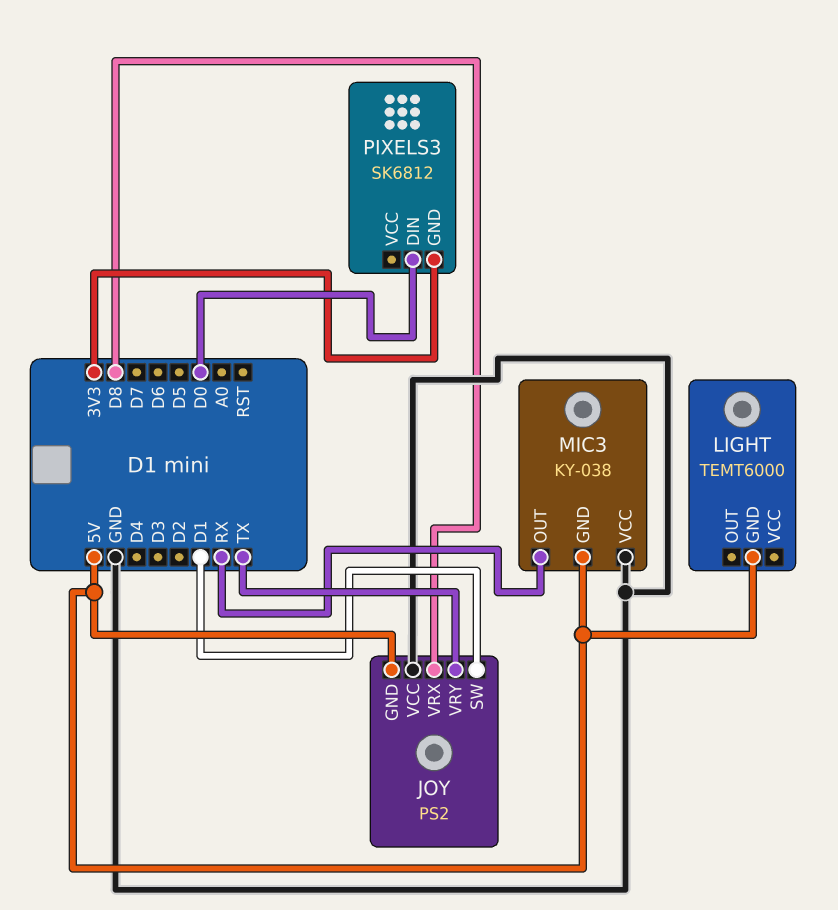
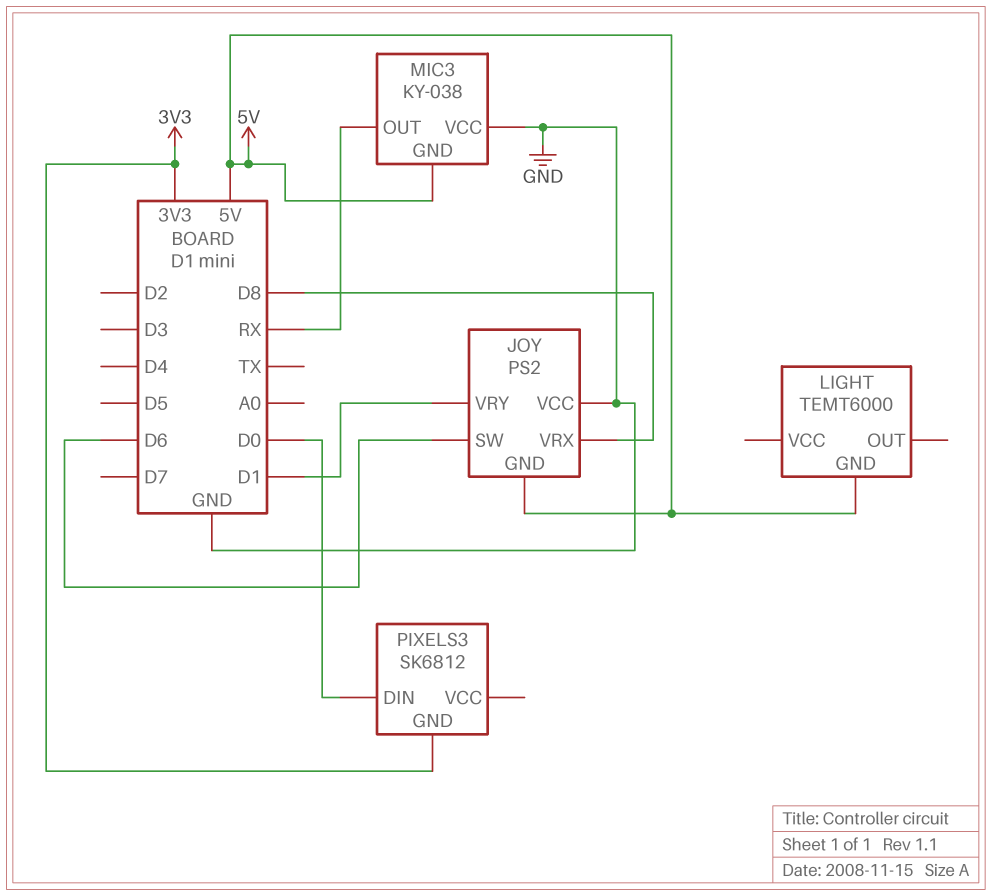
JOY pin SW: D1 -> D6
JOY pin VRY: TX -> D1

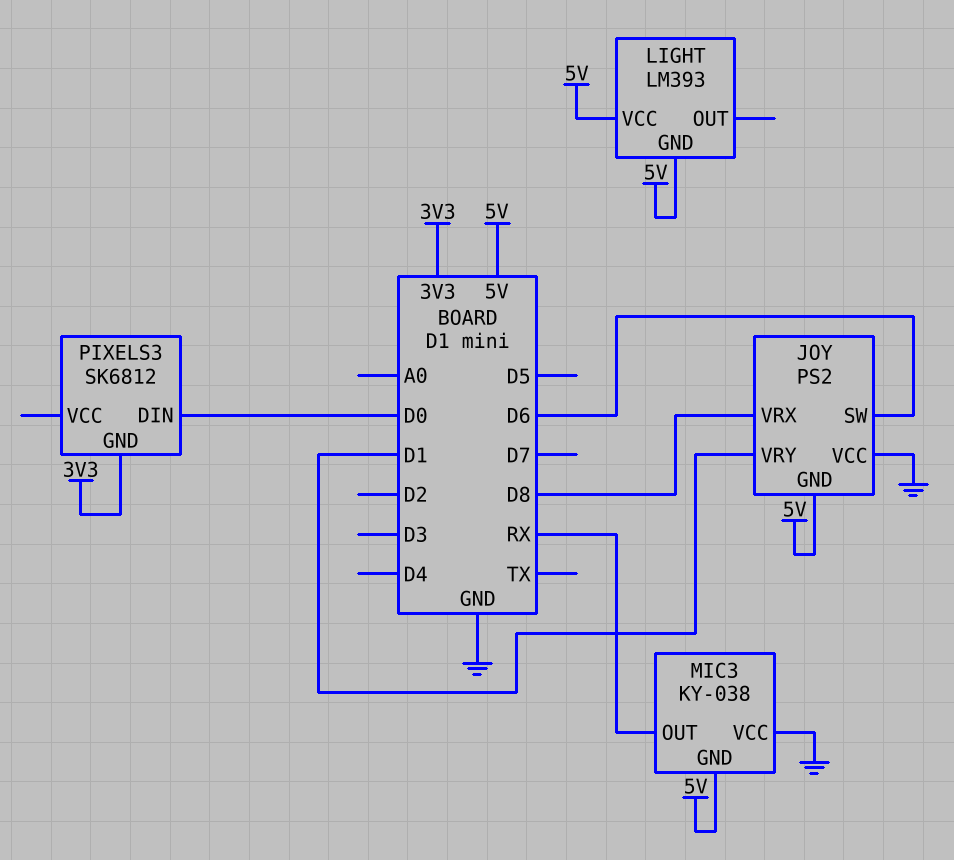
LIGHT: TEMT6000 -> LM393
LIGHT pin VCC: none -> 5V

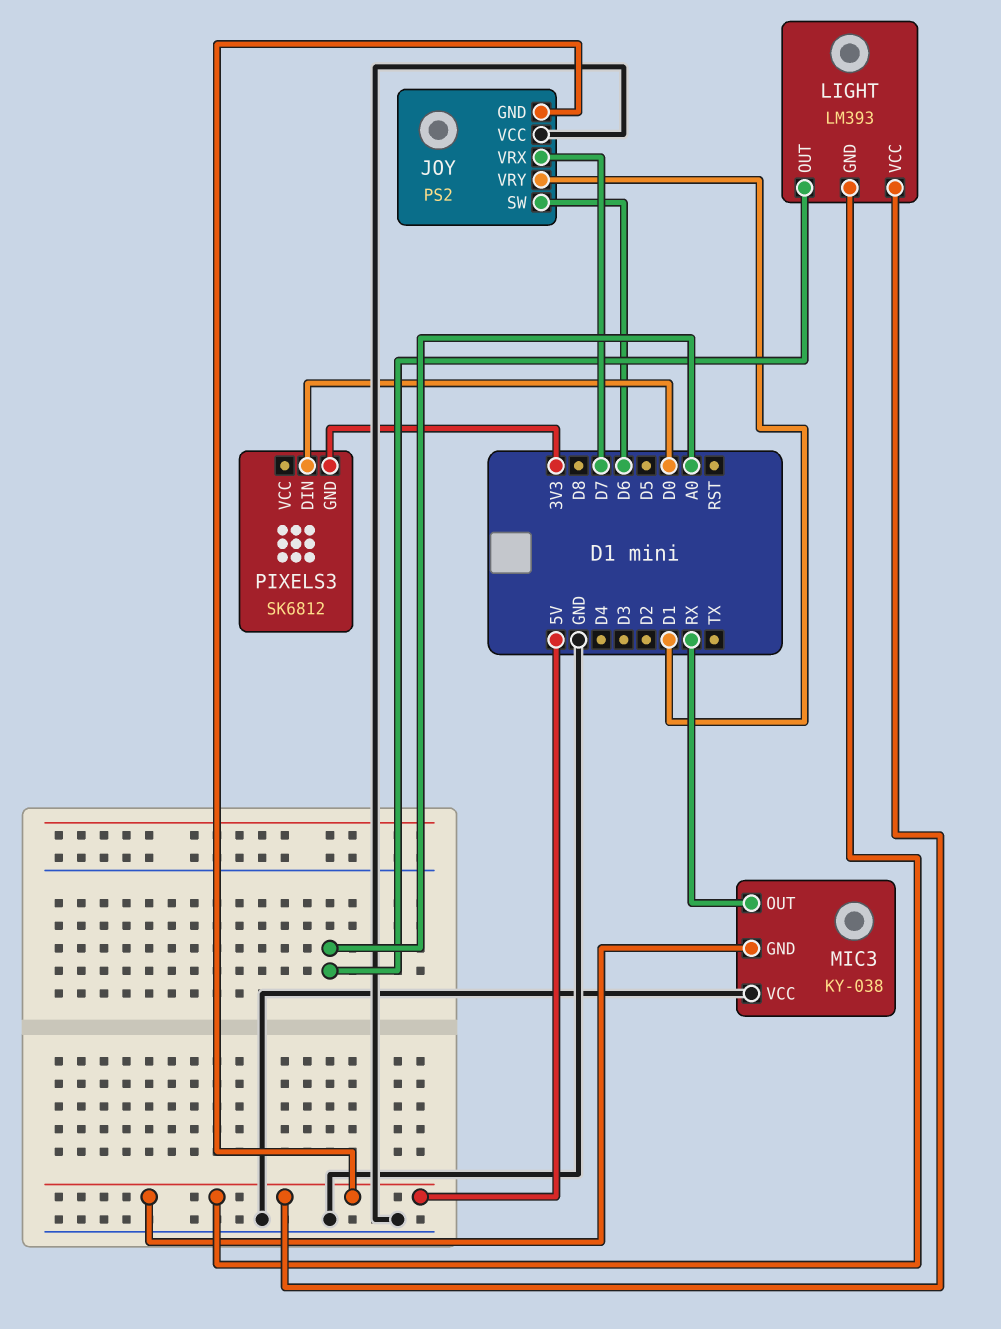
JOY pin VRX: D8 -> D7
LIGHT pin OUT: none -> A0

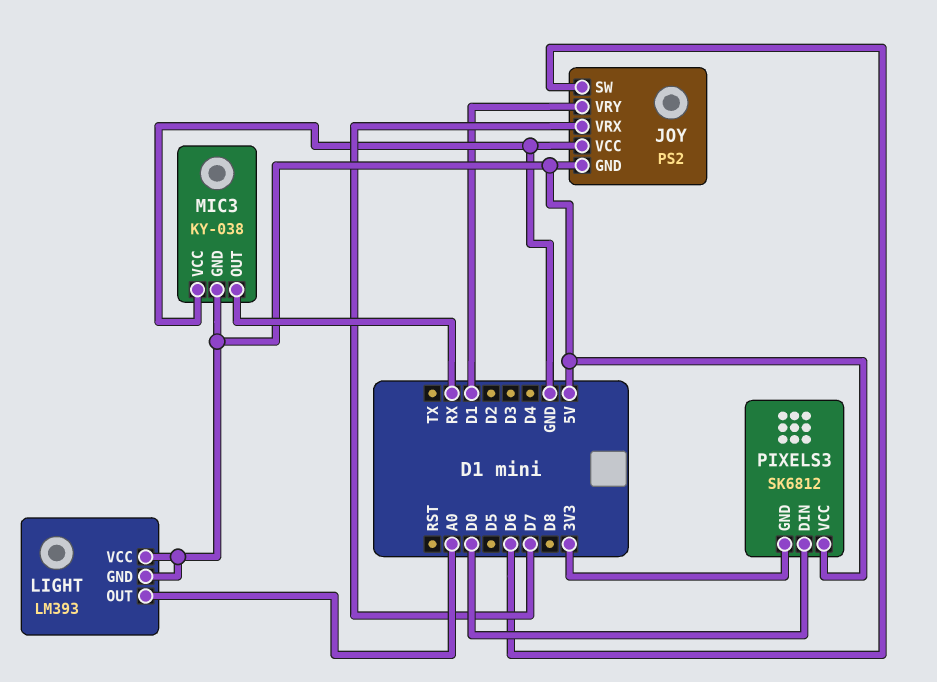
PIXELS3 pin VCC: none -> 5V

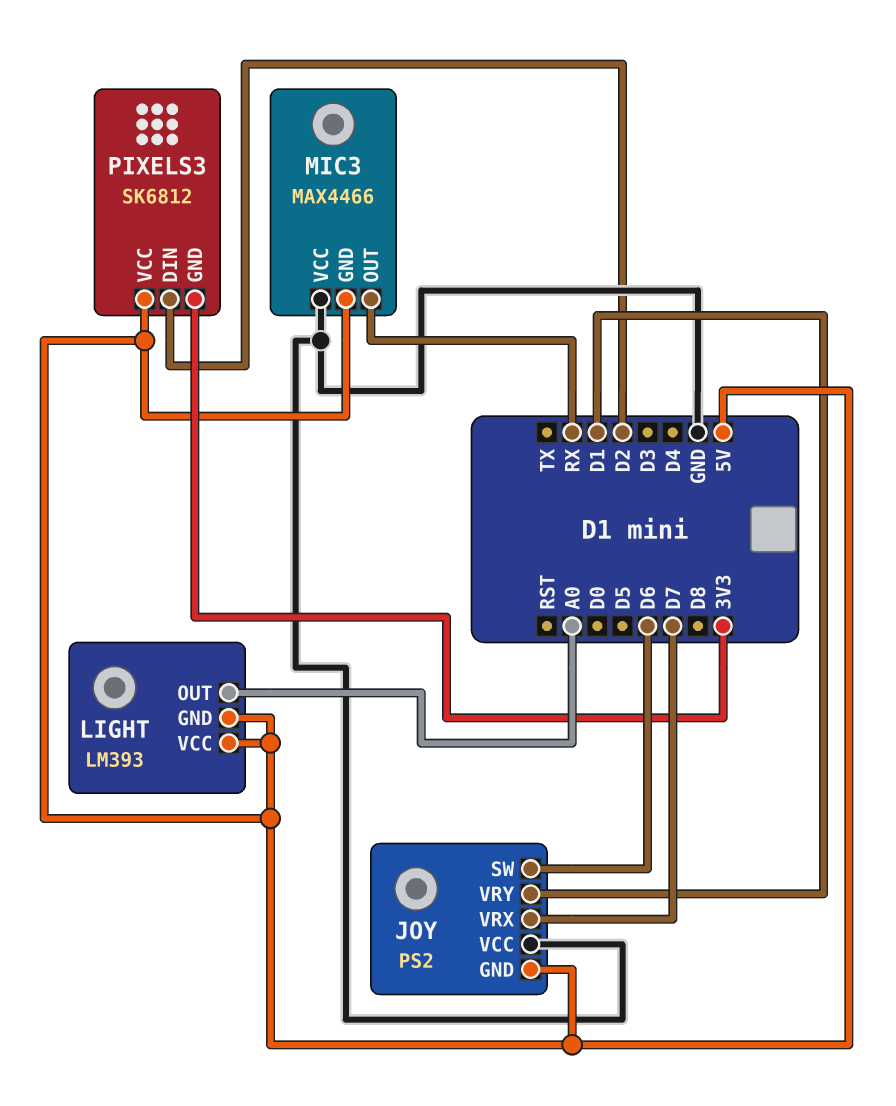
MIC3: KY-038 -> MAX4466
PIXELS3 pin DIN: D0 -> D2

